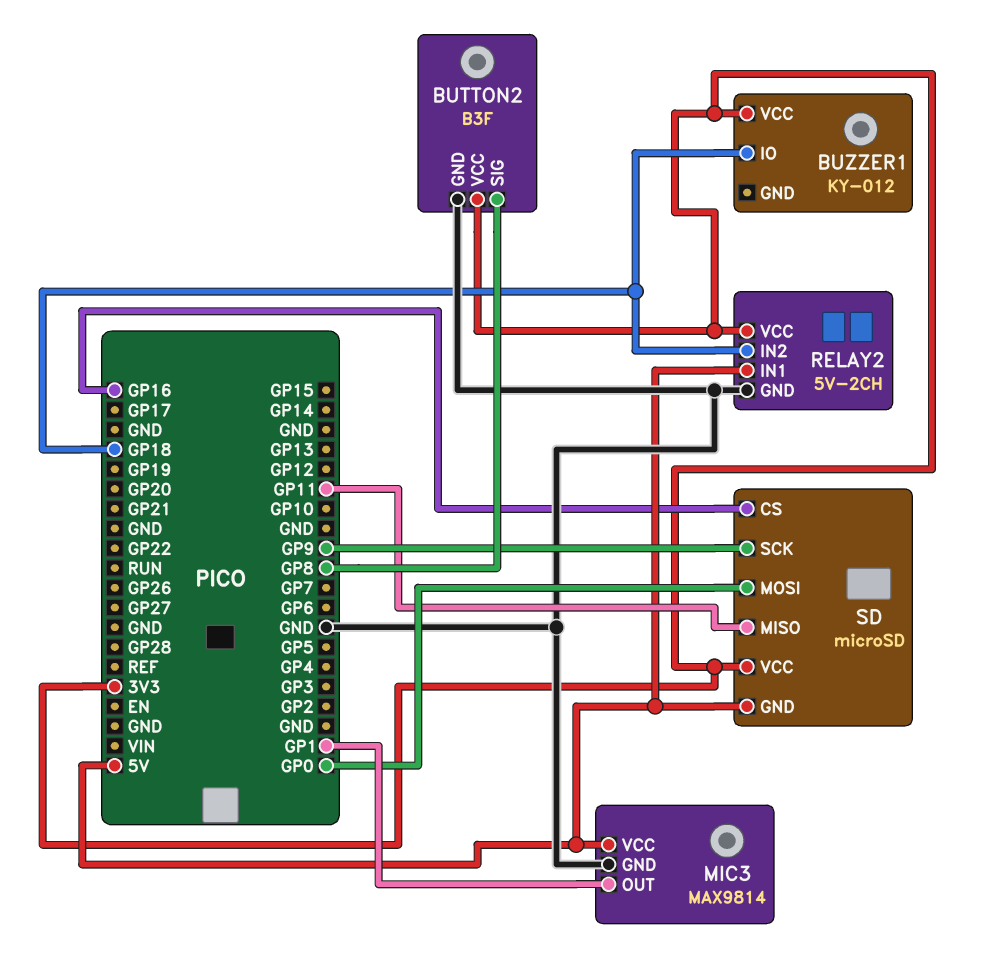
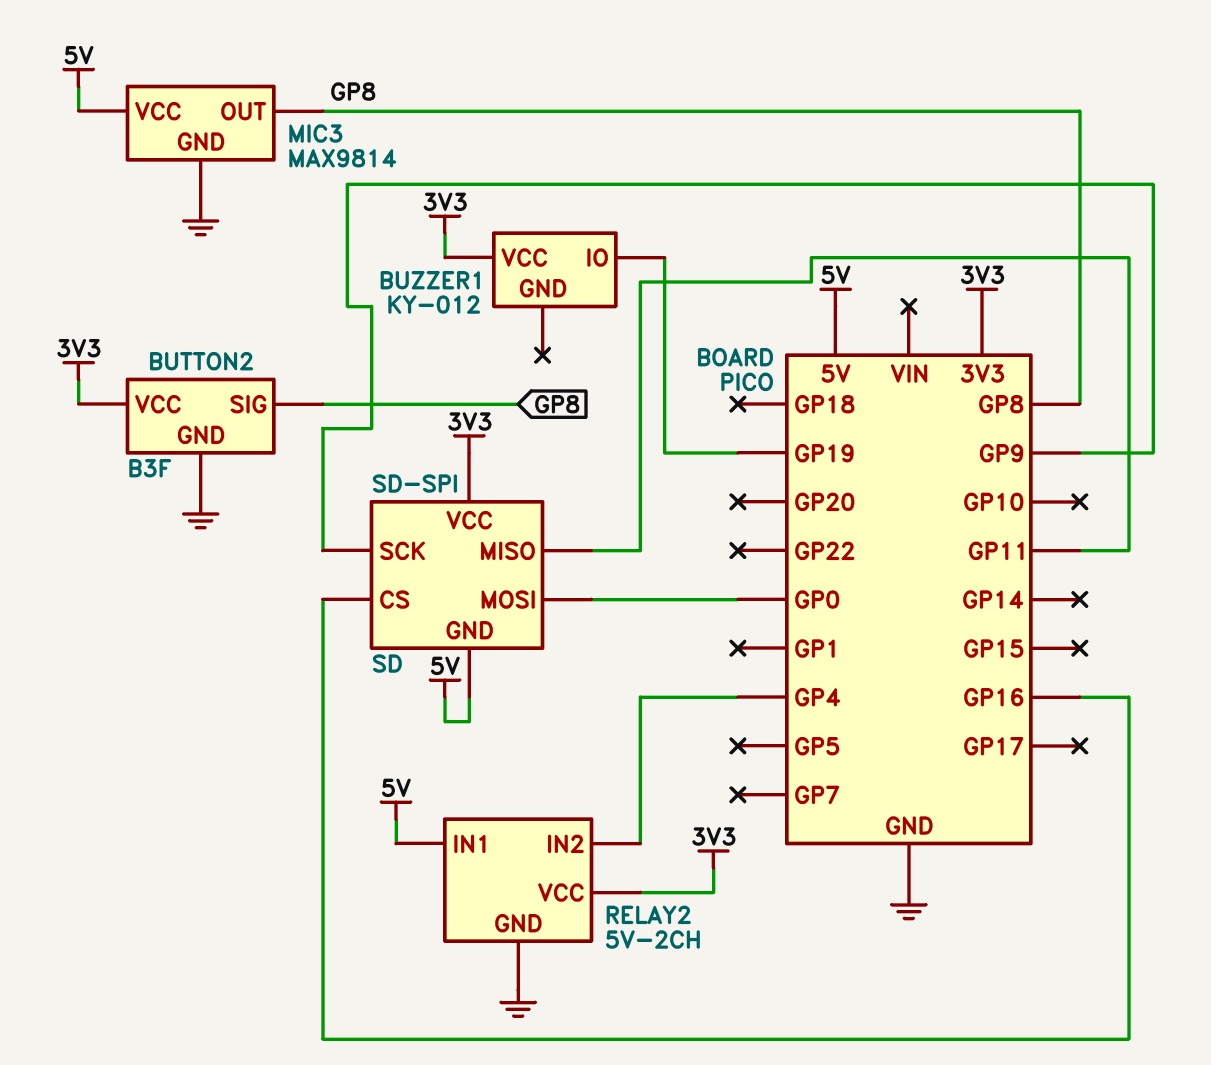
BUZZER1 pin IO: GP18 -> GP19
MIC3 pin OUT: GP1 -> GP8
RELAY2 pin IN2: GP18 -> GP4
SD: microSD -> SD-SPI

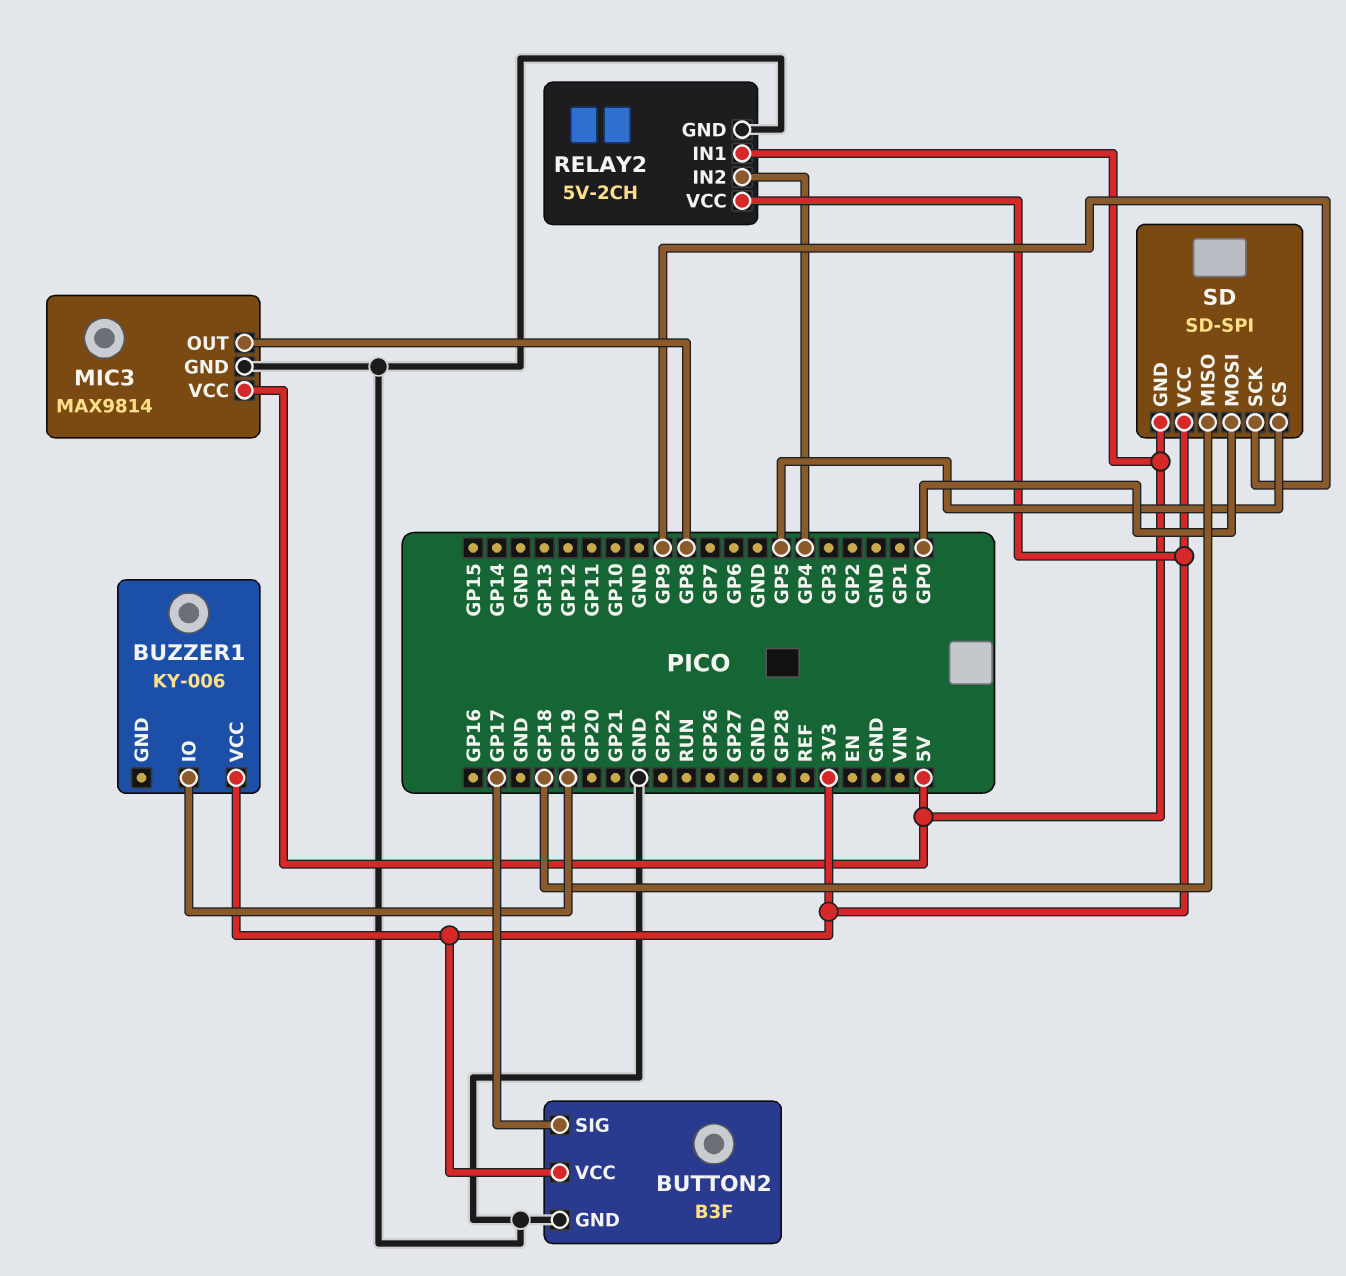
BUTTON2 pin SIG: GP8 -> GP17
BUZZER1: KY-012 -> KY-006
SD pin CS: GP16 -> GP5
SD pin MISO: GP11 -> GP18

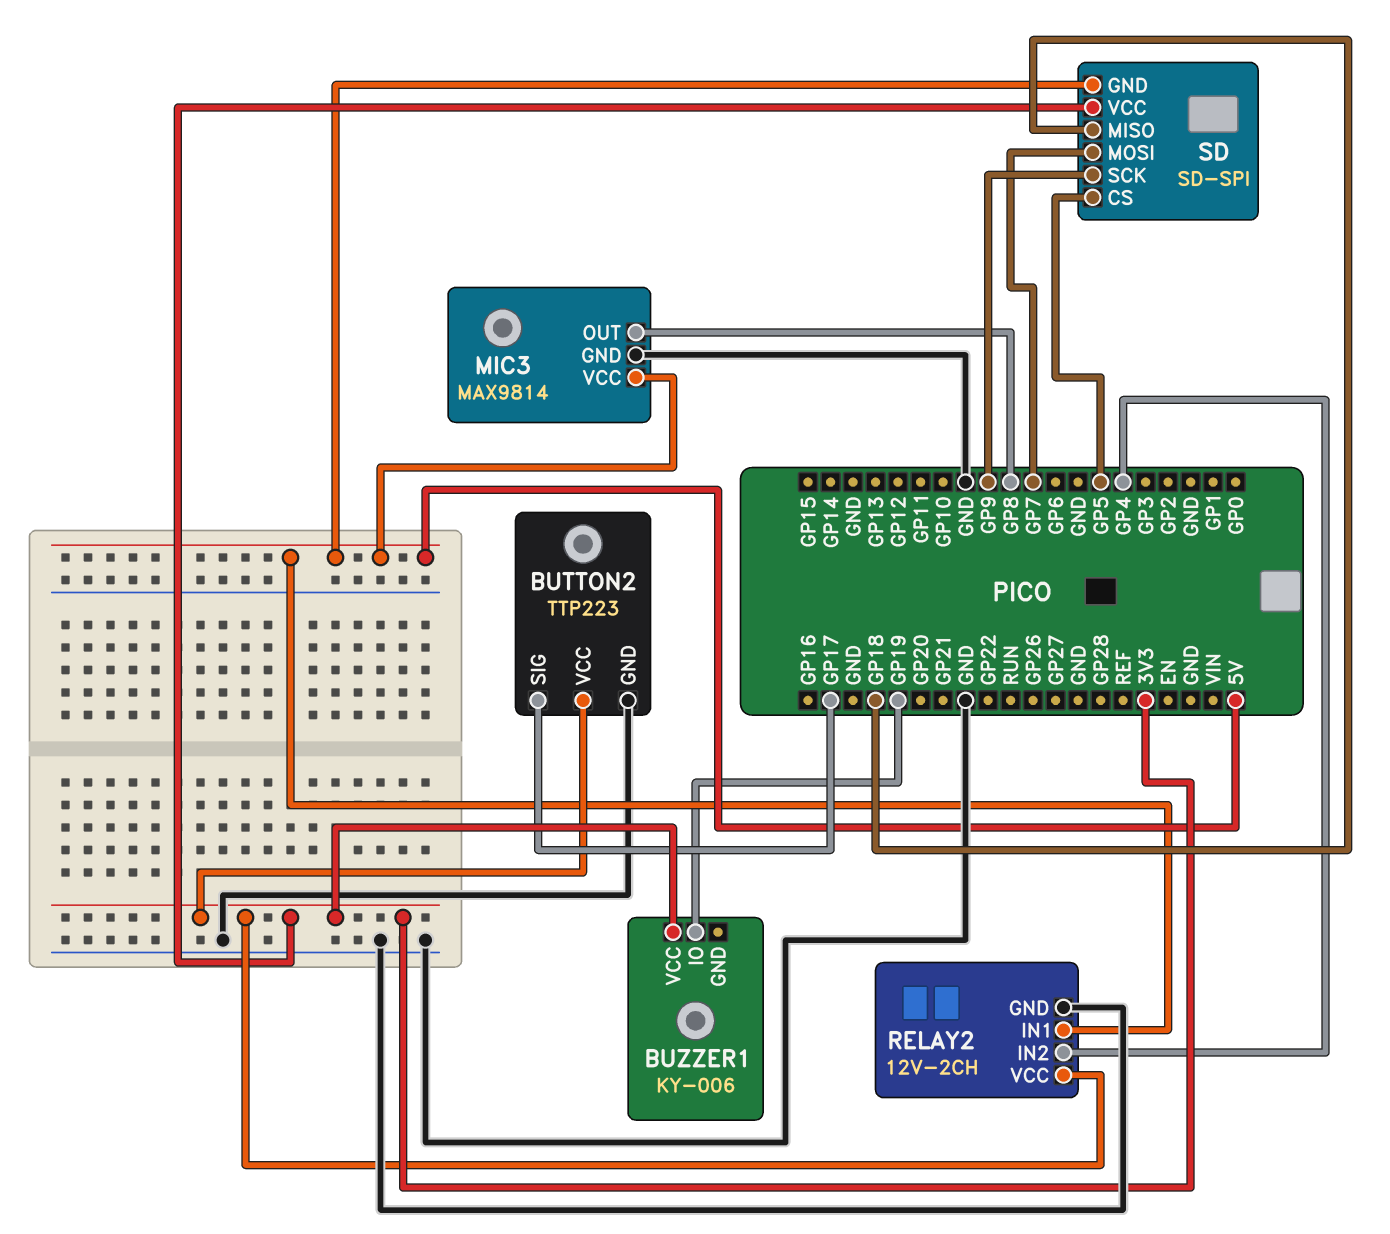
BUTTON2: B3F -> TTP223
RELAY2: 5V-2CH -> 12V-2CH
SD pin MOSI: GP0 -> GP7

